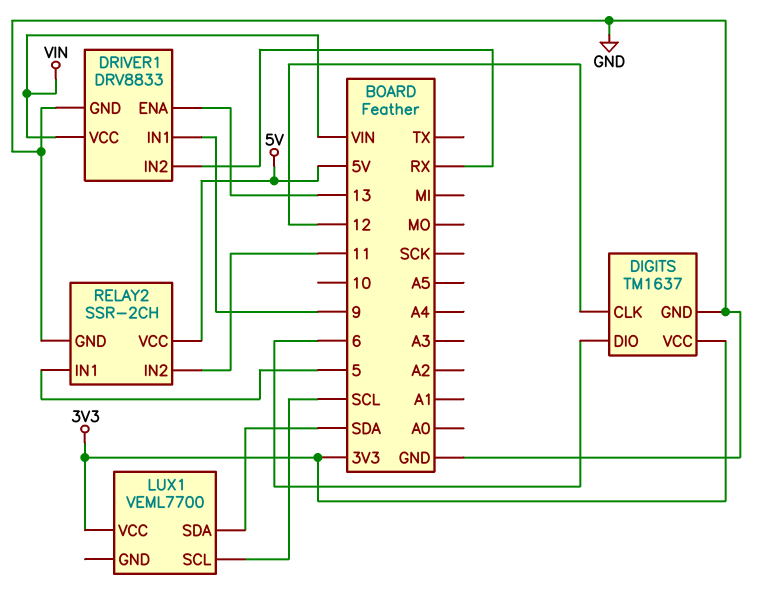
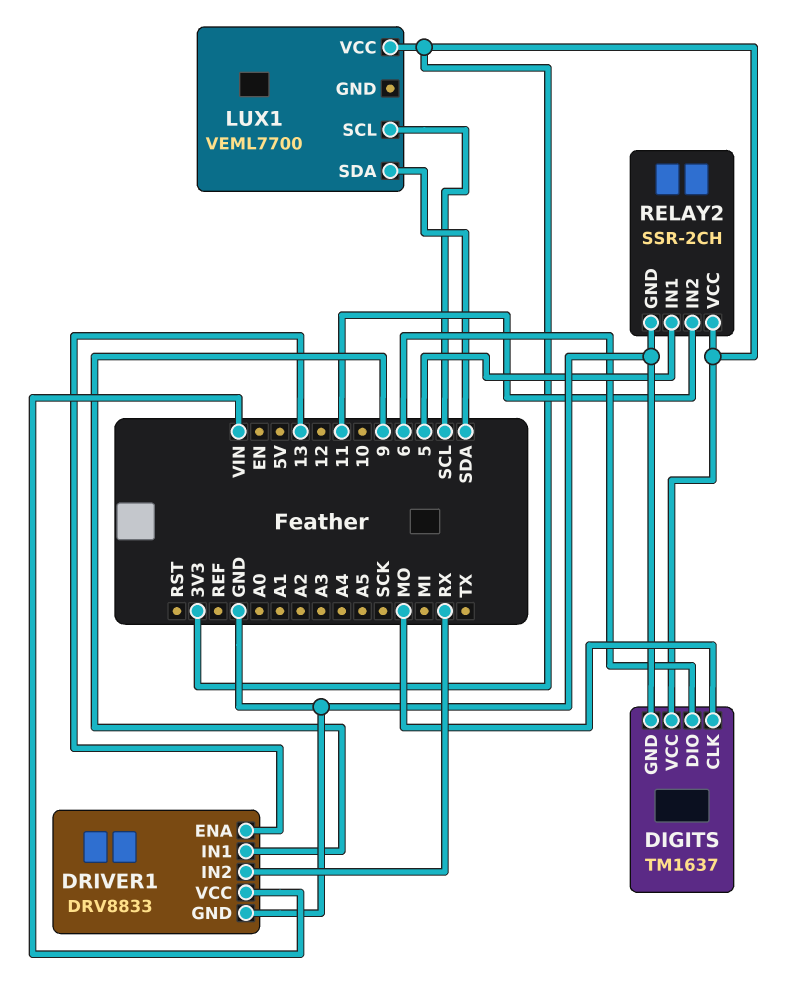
DIGITS pin CLK: 12 -> MO
RELAY2 pin VCC: 5V -> 3V3

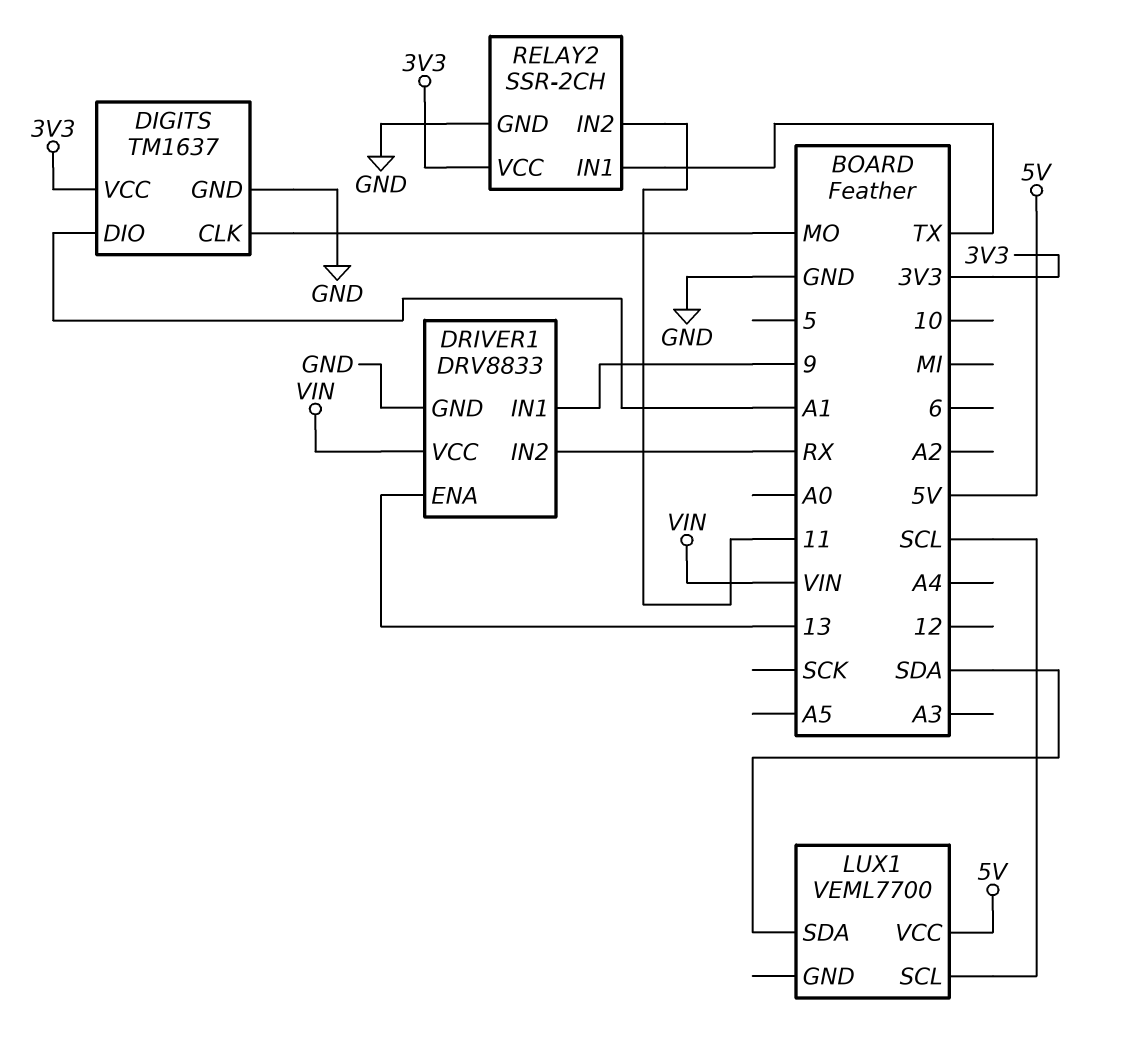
DIGITS pin DIO: 6 -> A1
LUX1 pin VCC: 3V3 -> 5V
RELAY2 pin IN1: 5 -> TX

